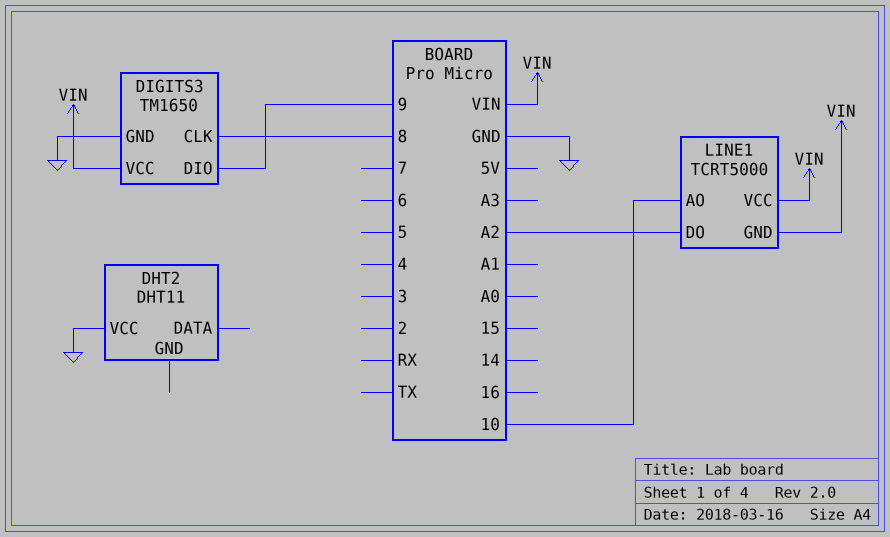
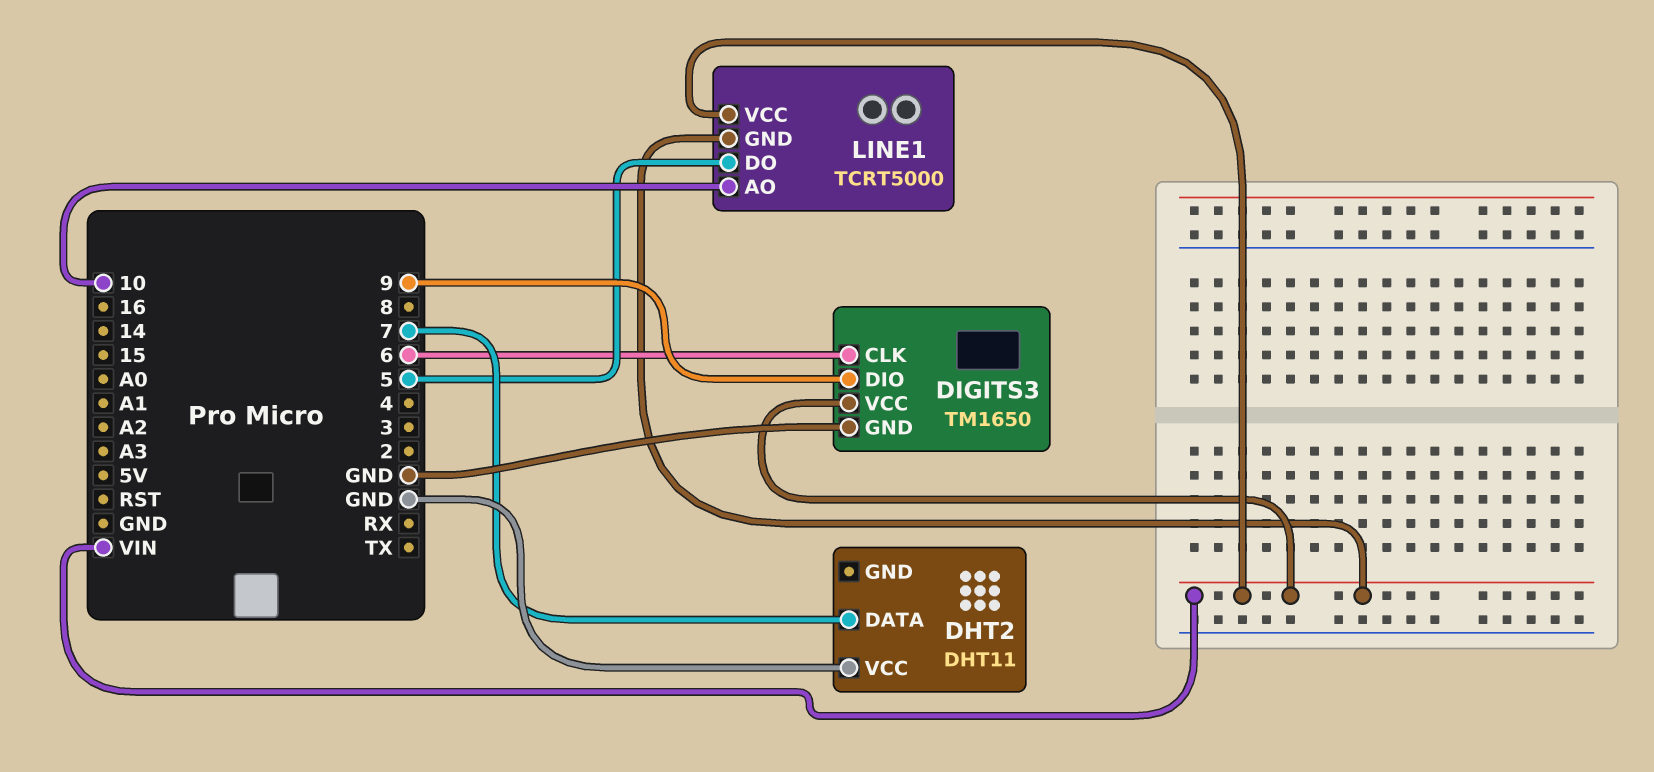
DHT2 pin DATA: none -> 7
DIGITS3 pin CLK: 8 -> 6
LINE1 pin DO: A2 -> 5

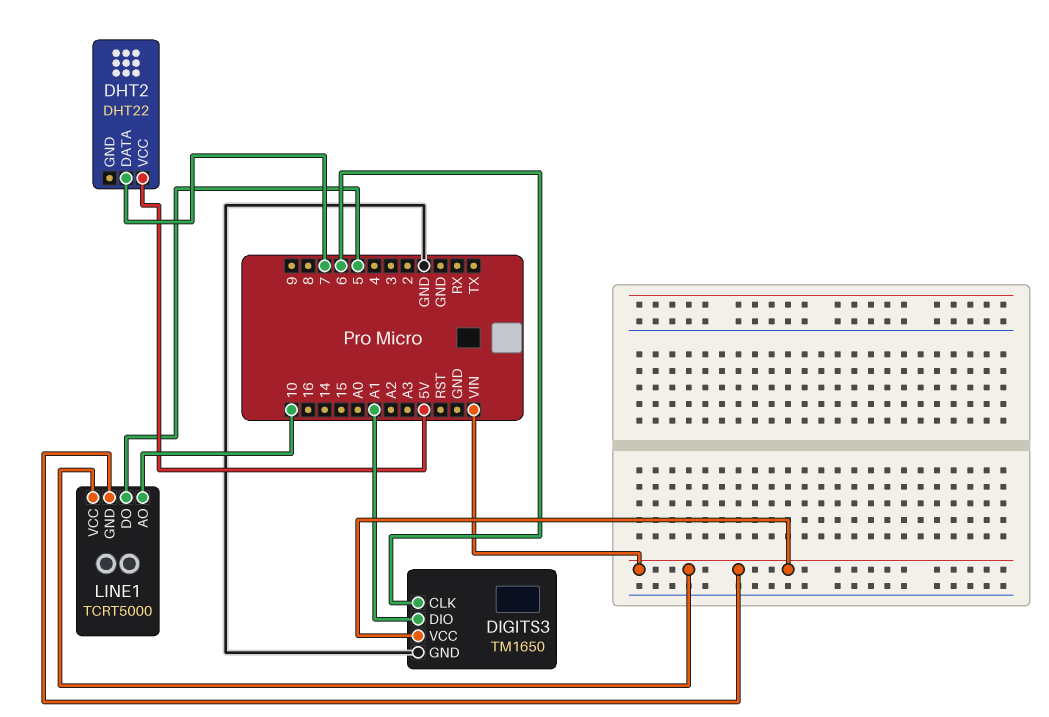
DHT2: DHT11 -> DHT22
DHT2 pin VCC: GND -> 5V
DIGITS3 pin DIO: 9 -> A1

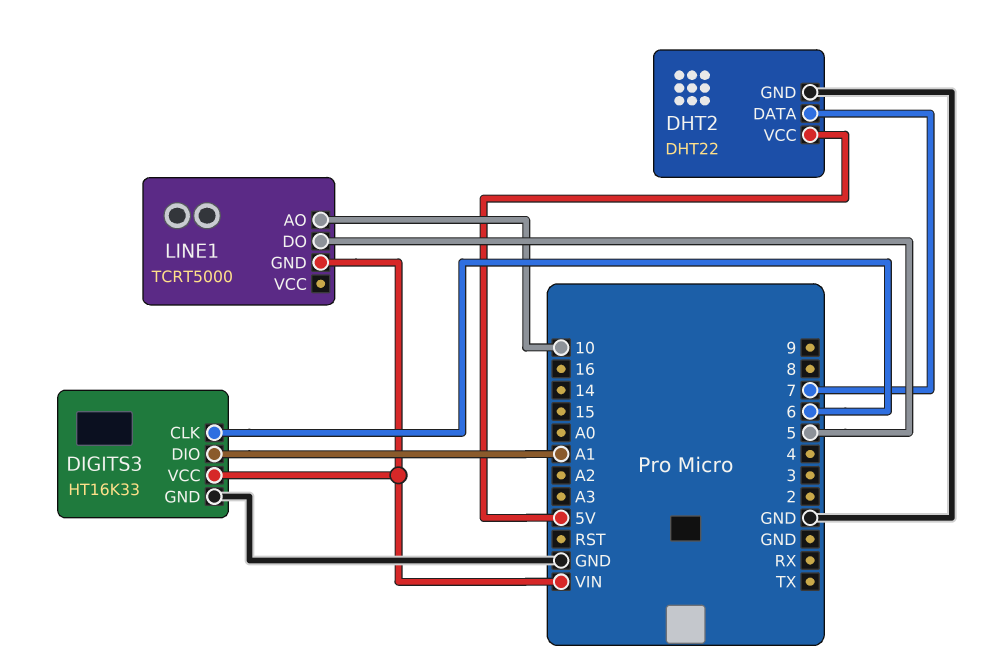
DHT2 pin GND: none -> GND
DIGITS3: TM1650 -> HT16K33
LINE1 pin VCC: VIN -> none

